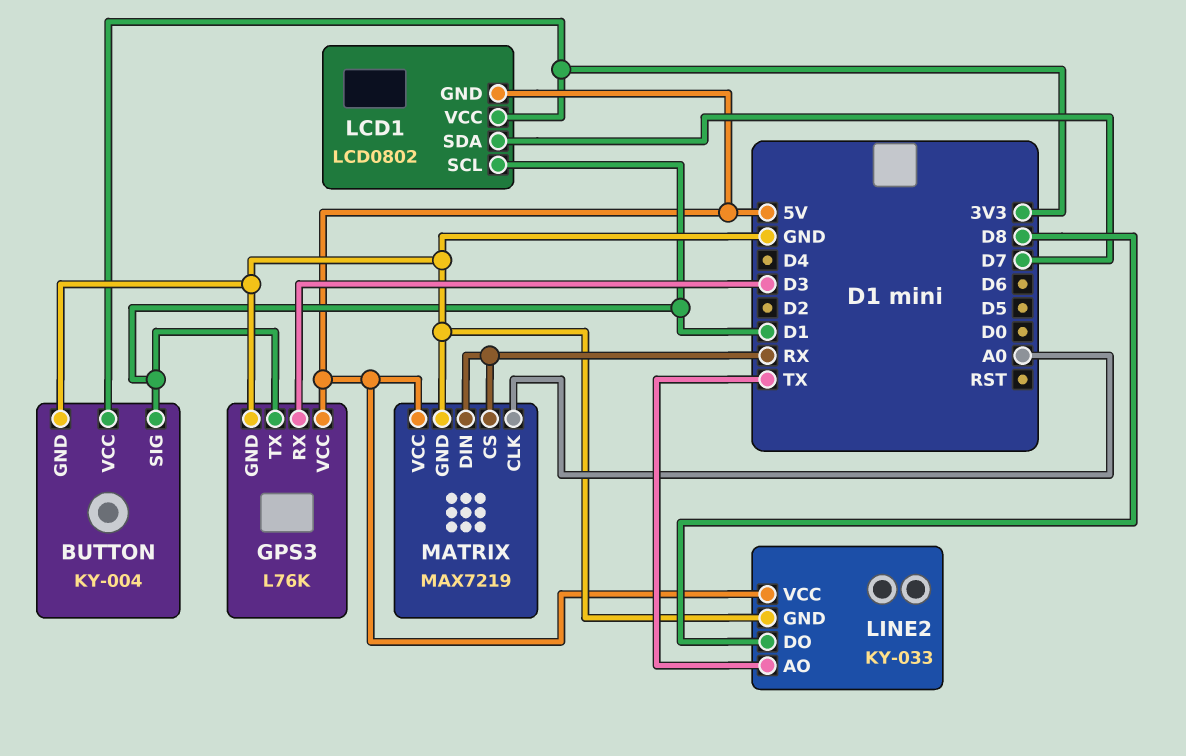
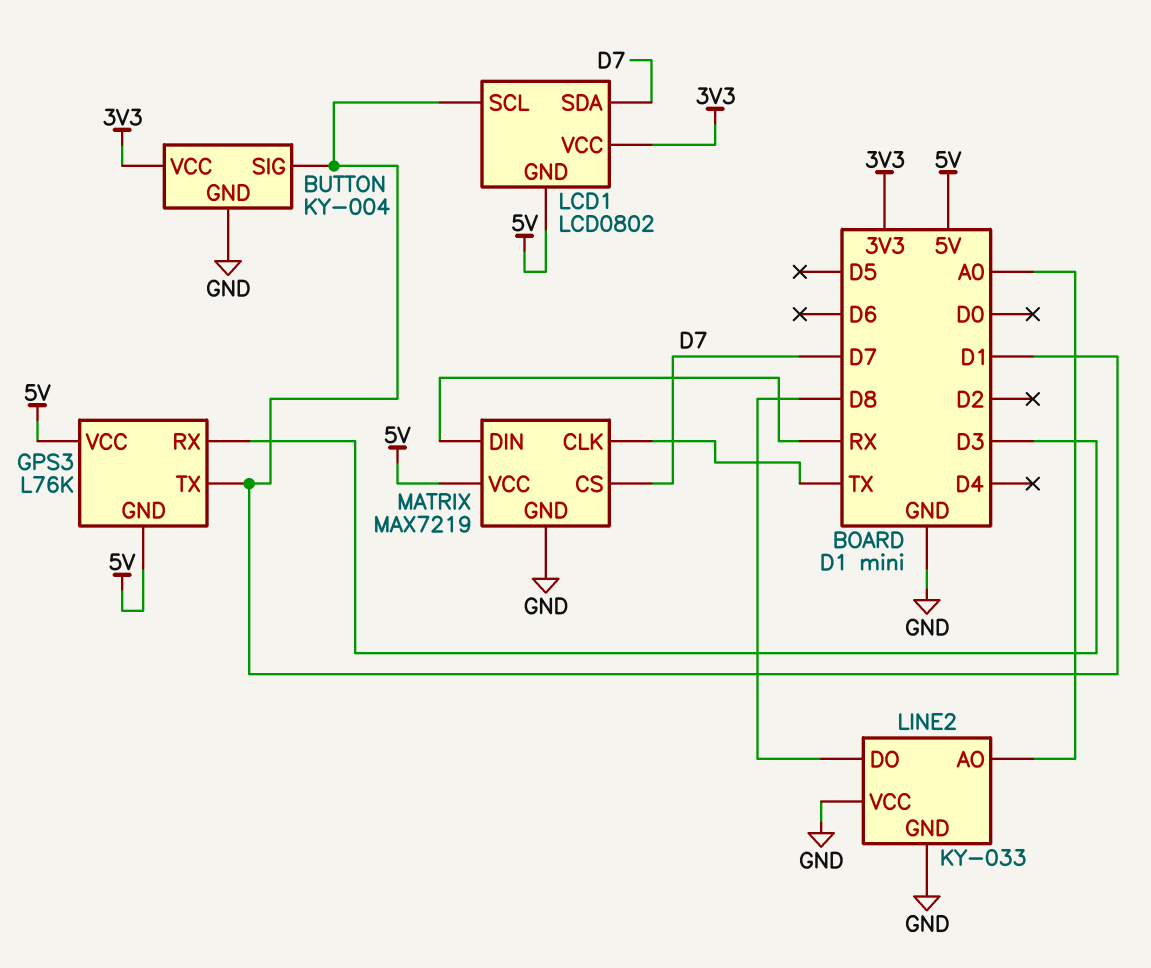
GPS3 pin GND: GND -> 5V
LINE2 pin AO: TX -> A0
LINE2 pin VCC: 5V -> GND
MATRIX pin CLK: A0 -> TX
MATRIX pin CS: RX -> D7

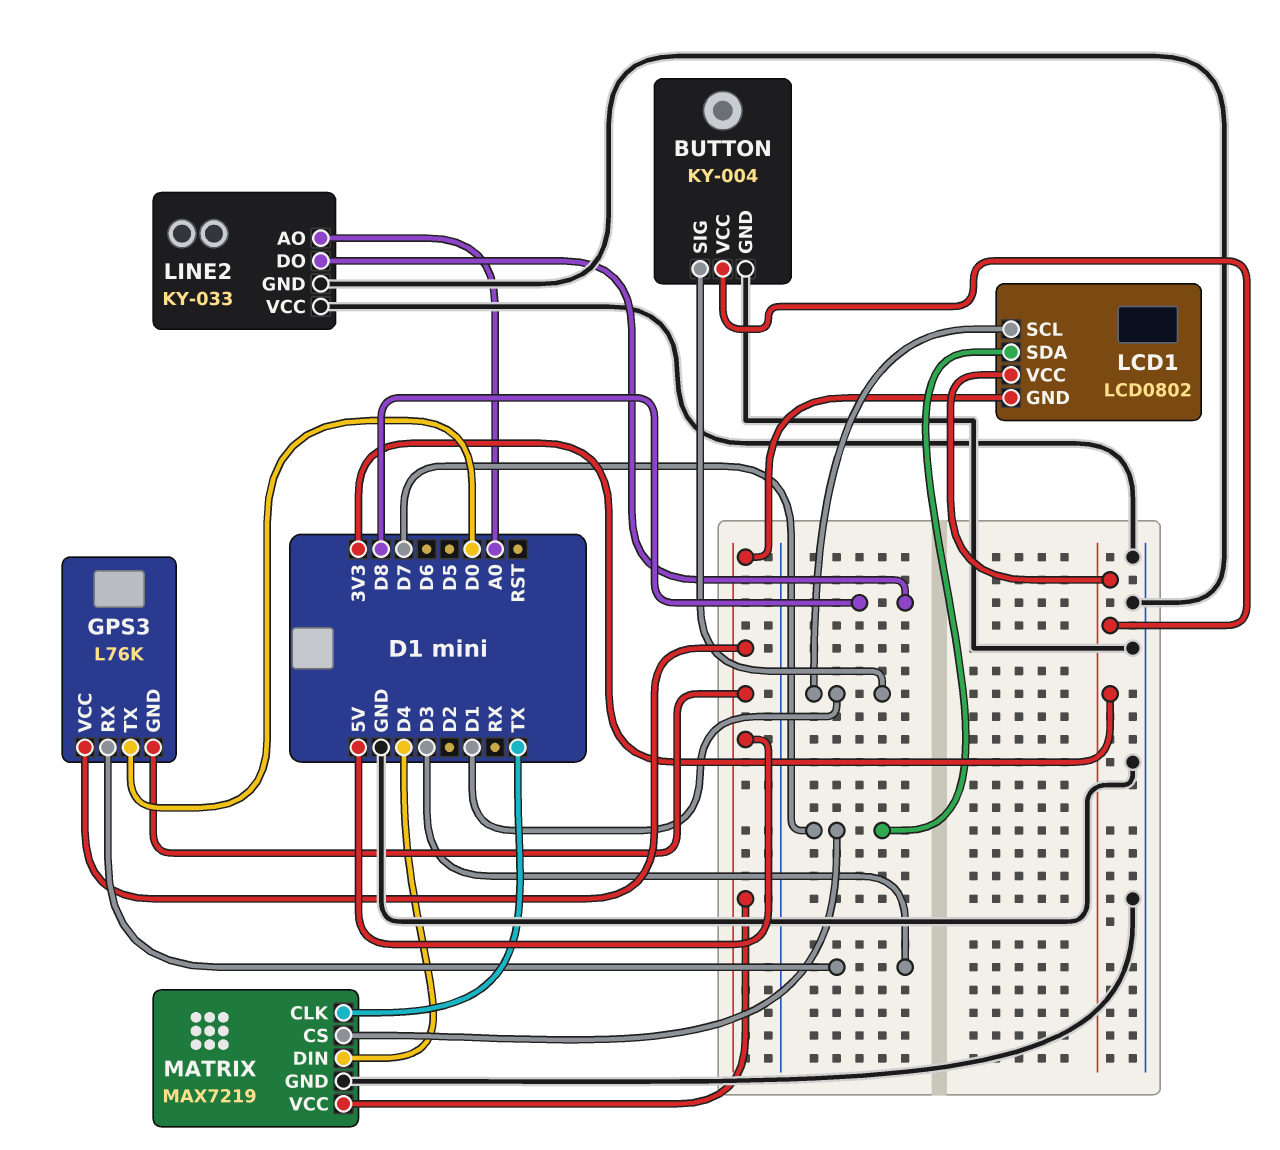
GPS3 pin TX: D1 -> D0
MATRIX pin DIN: RX -> D4

